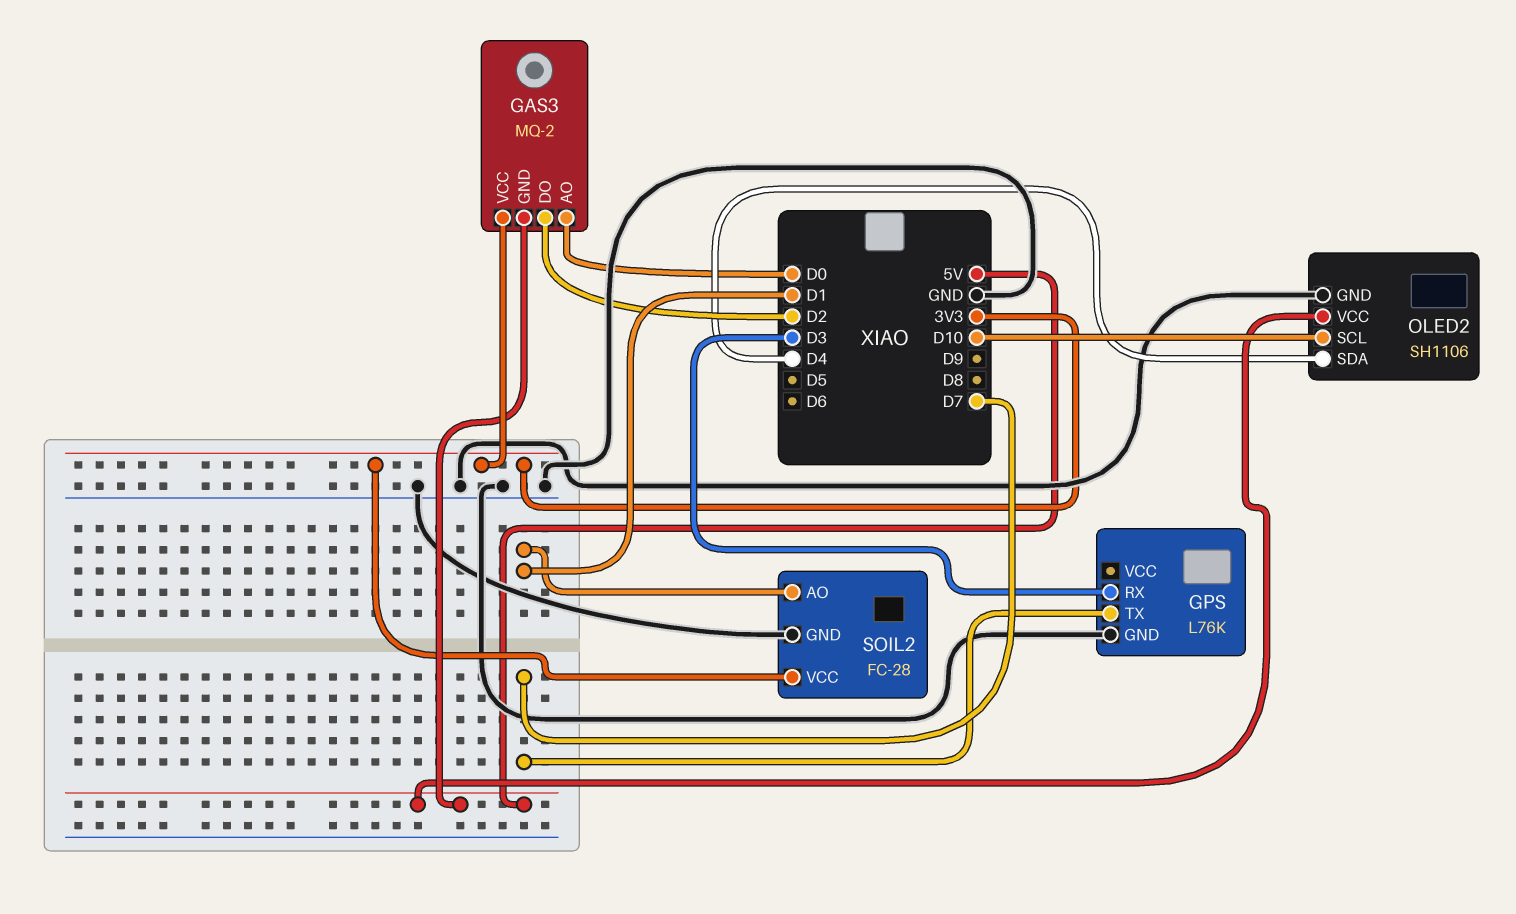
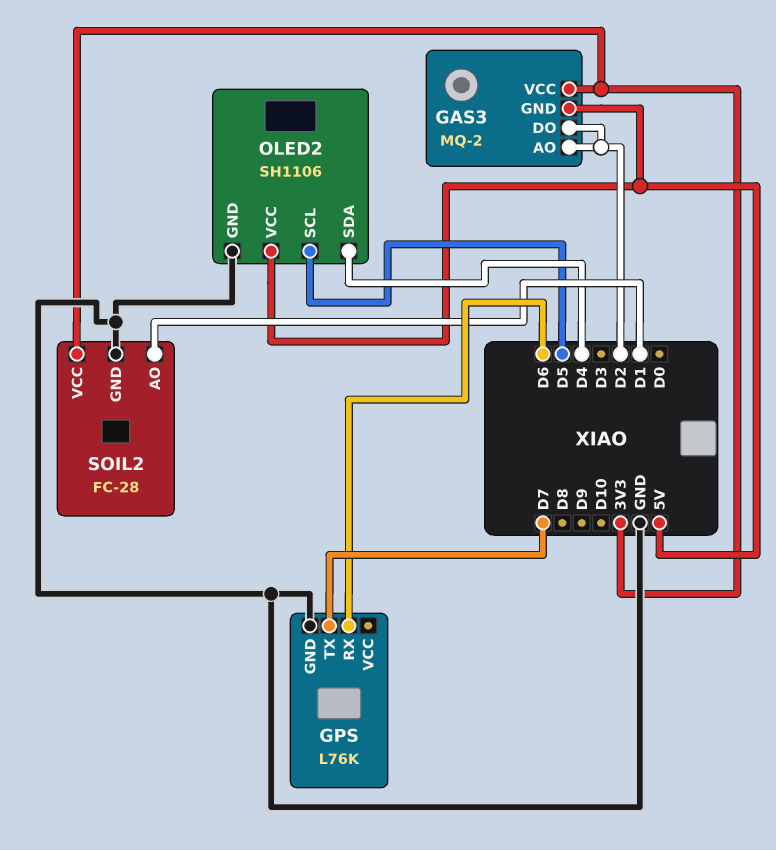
GAS3 pin AO: D0 -> D2
GPS pin RX: D3 -> D6
OLED2 pin SCL: D10 -> D5

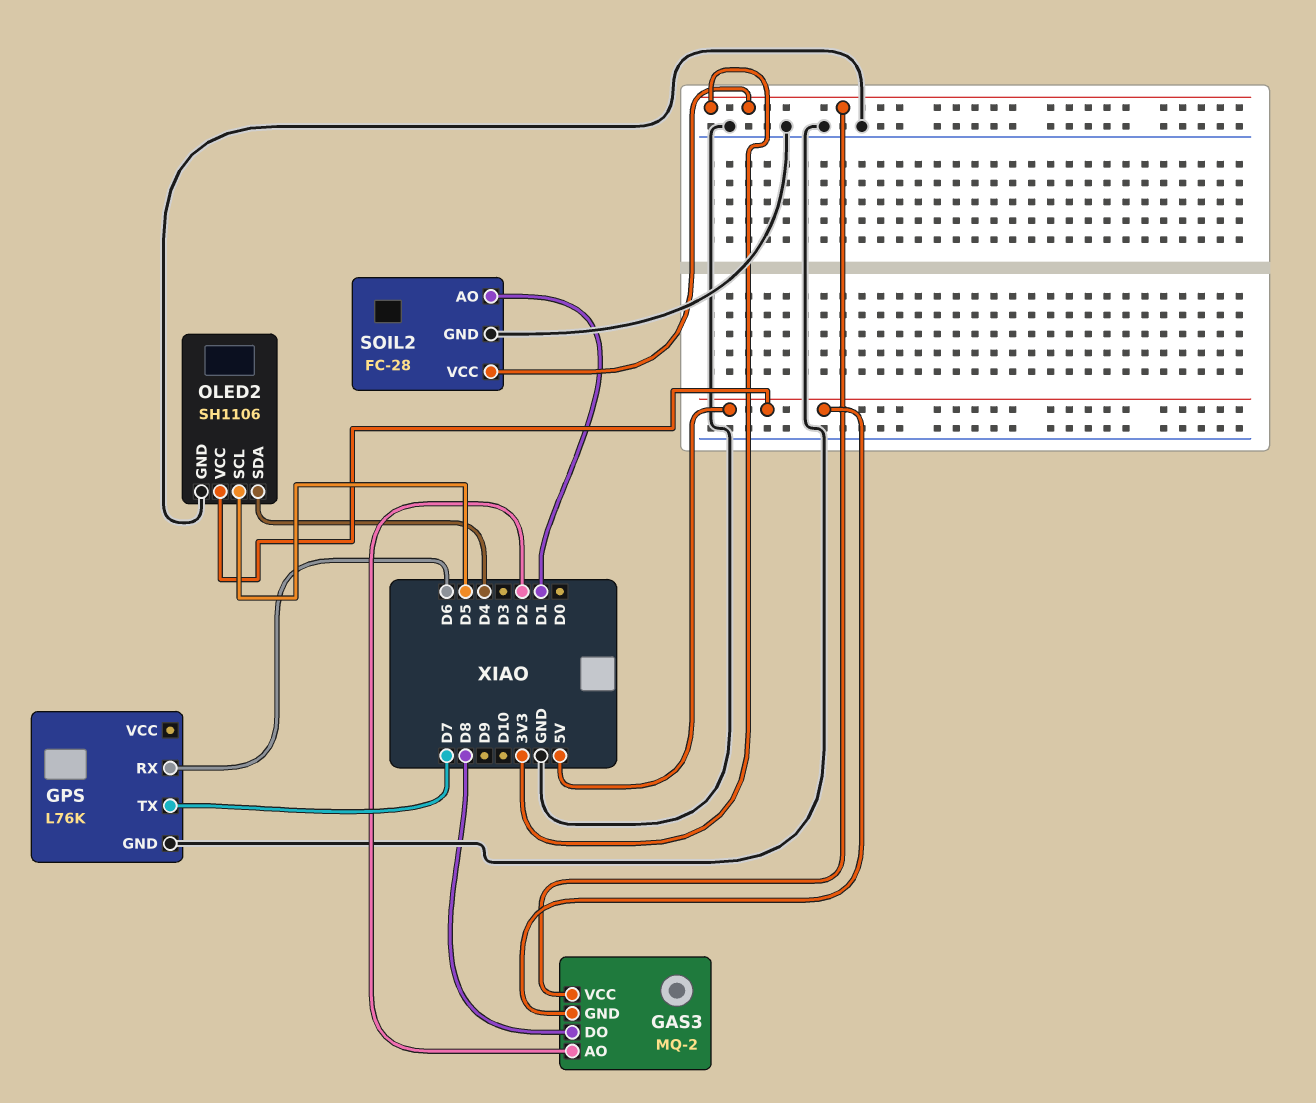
GAS3 pin DO: D2 -> D8

